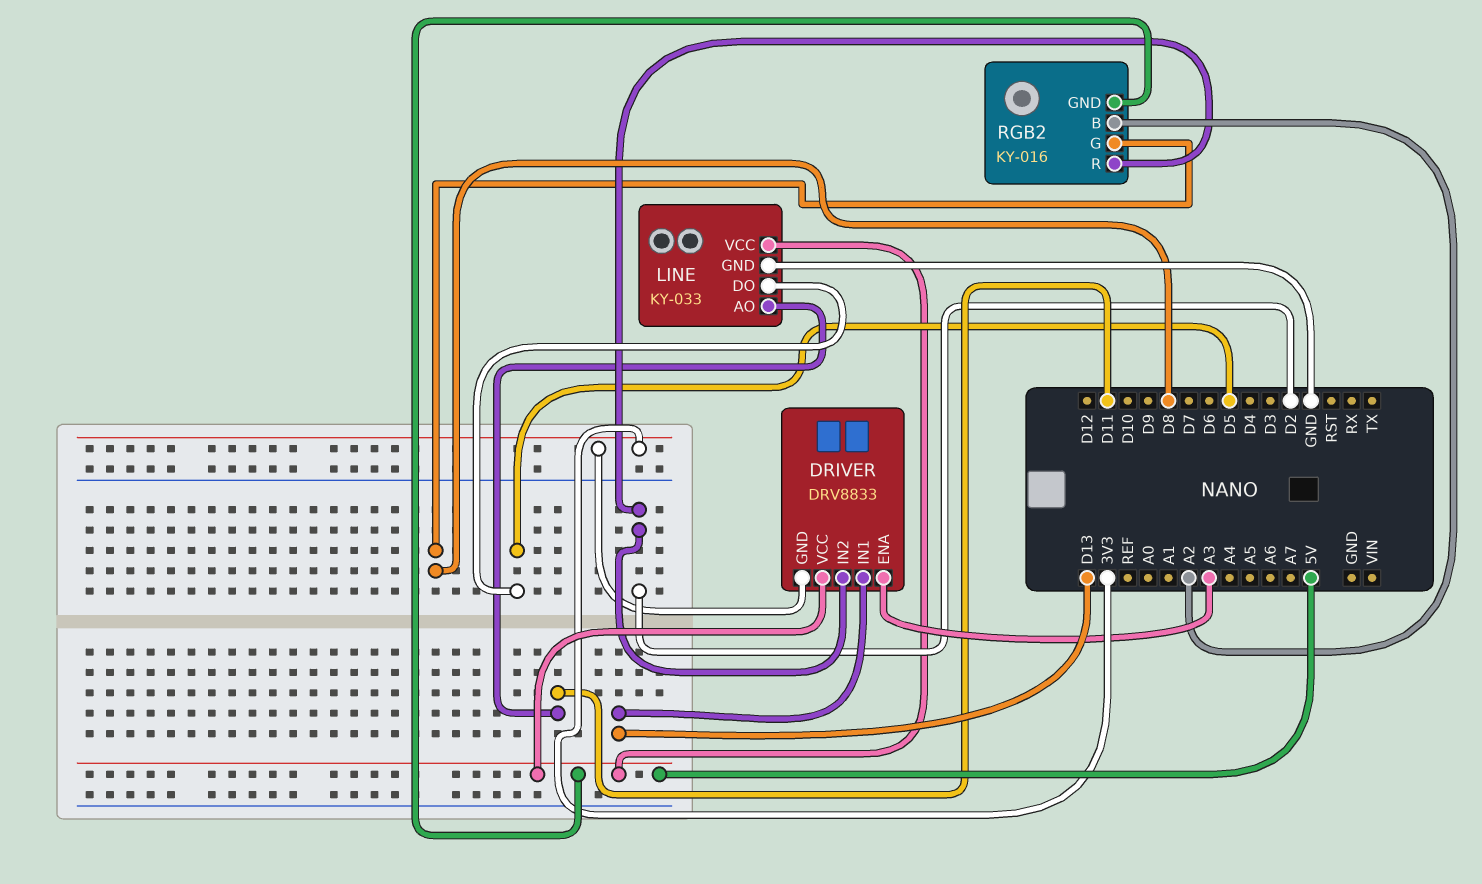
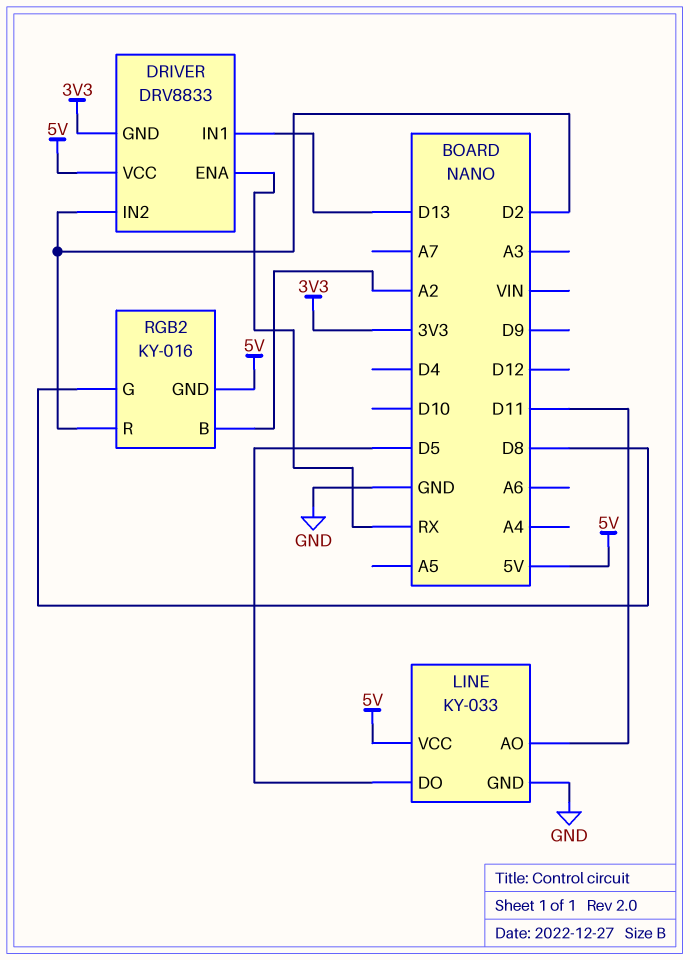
DRIVER pin ENA: A3 -> RX

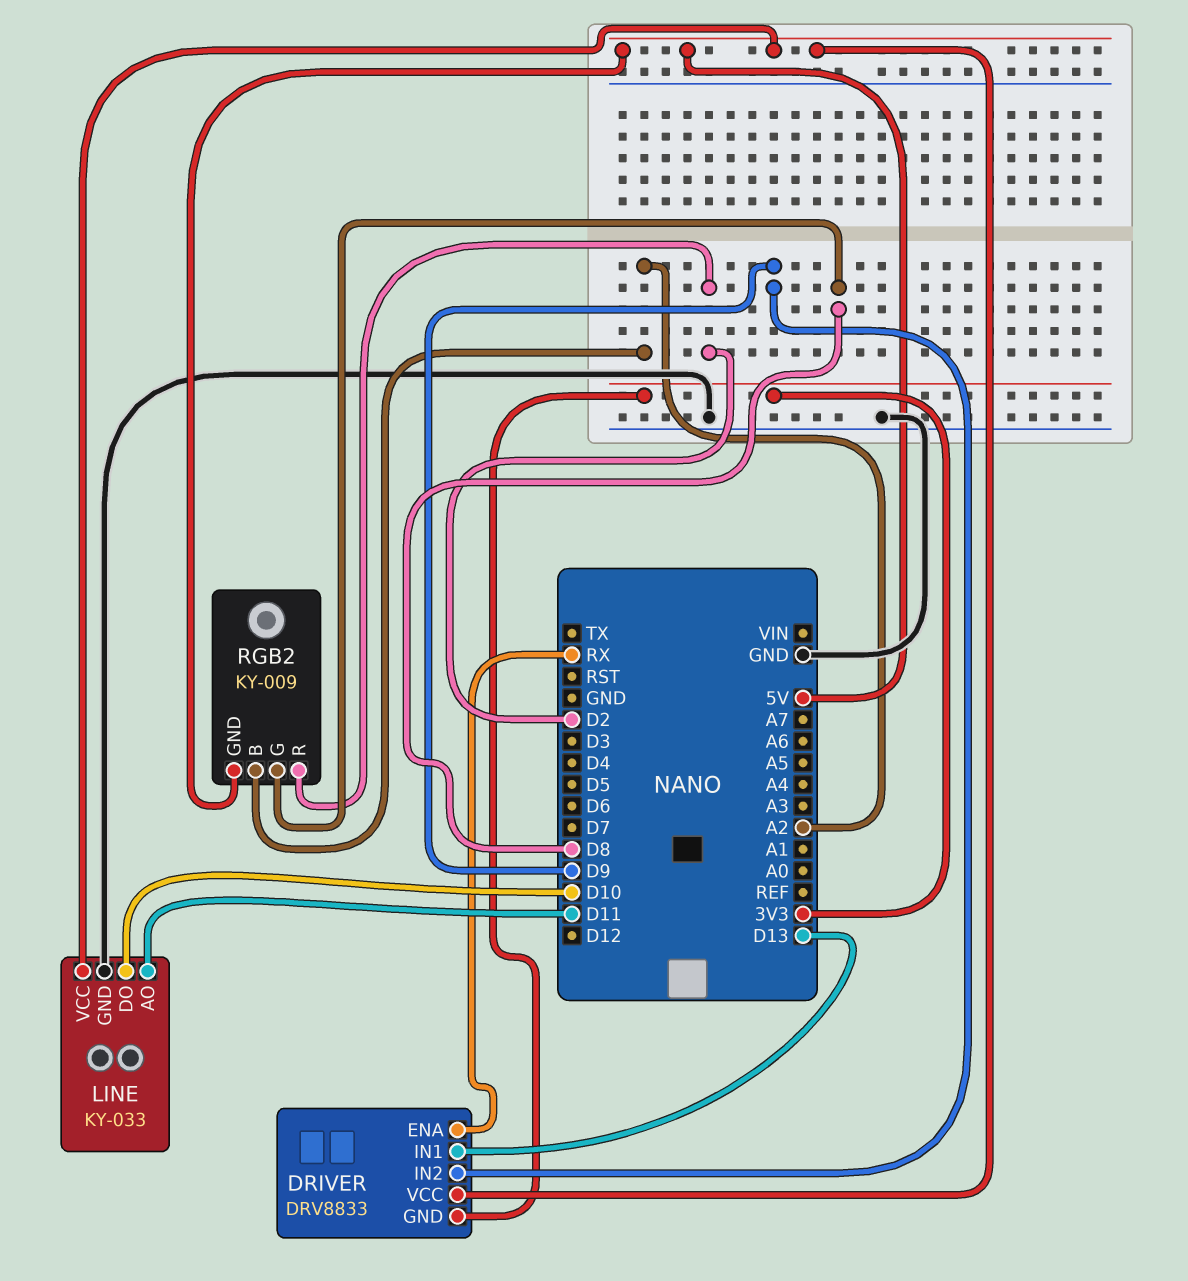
DRIVER pin IN2: D2 -> D9
LINE pin DO: D5 -> D10
RGB2: KY-016 -> KY-009

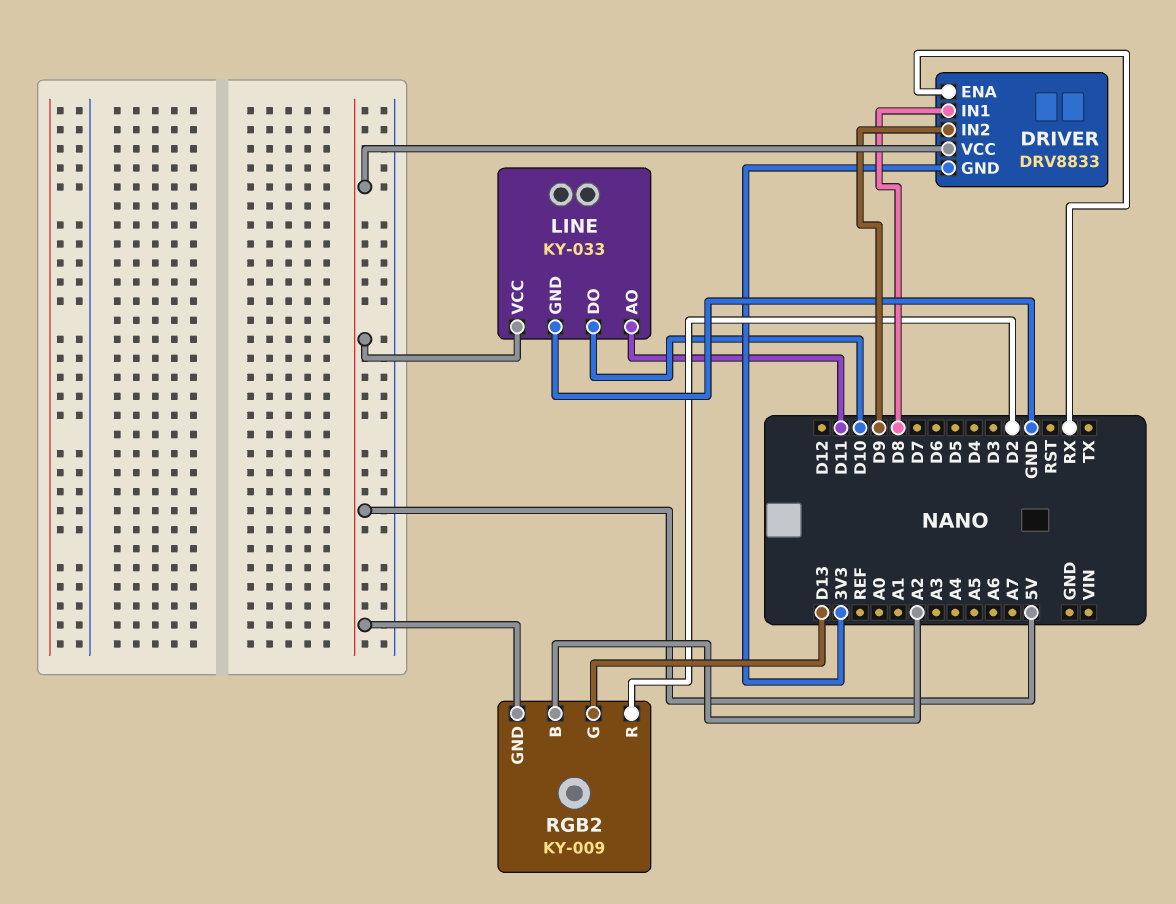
DRIVER pin IN1: D13 -> D8
RGB2 pin G: D8 -> D13

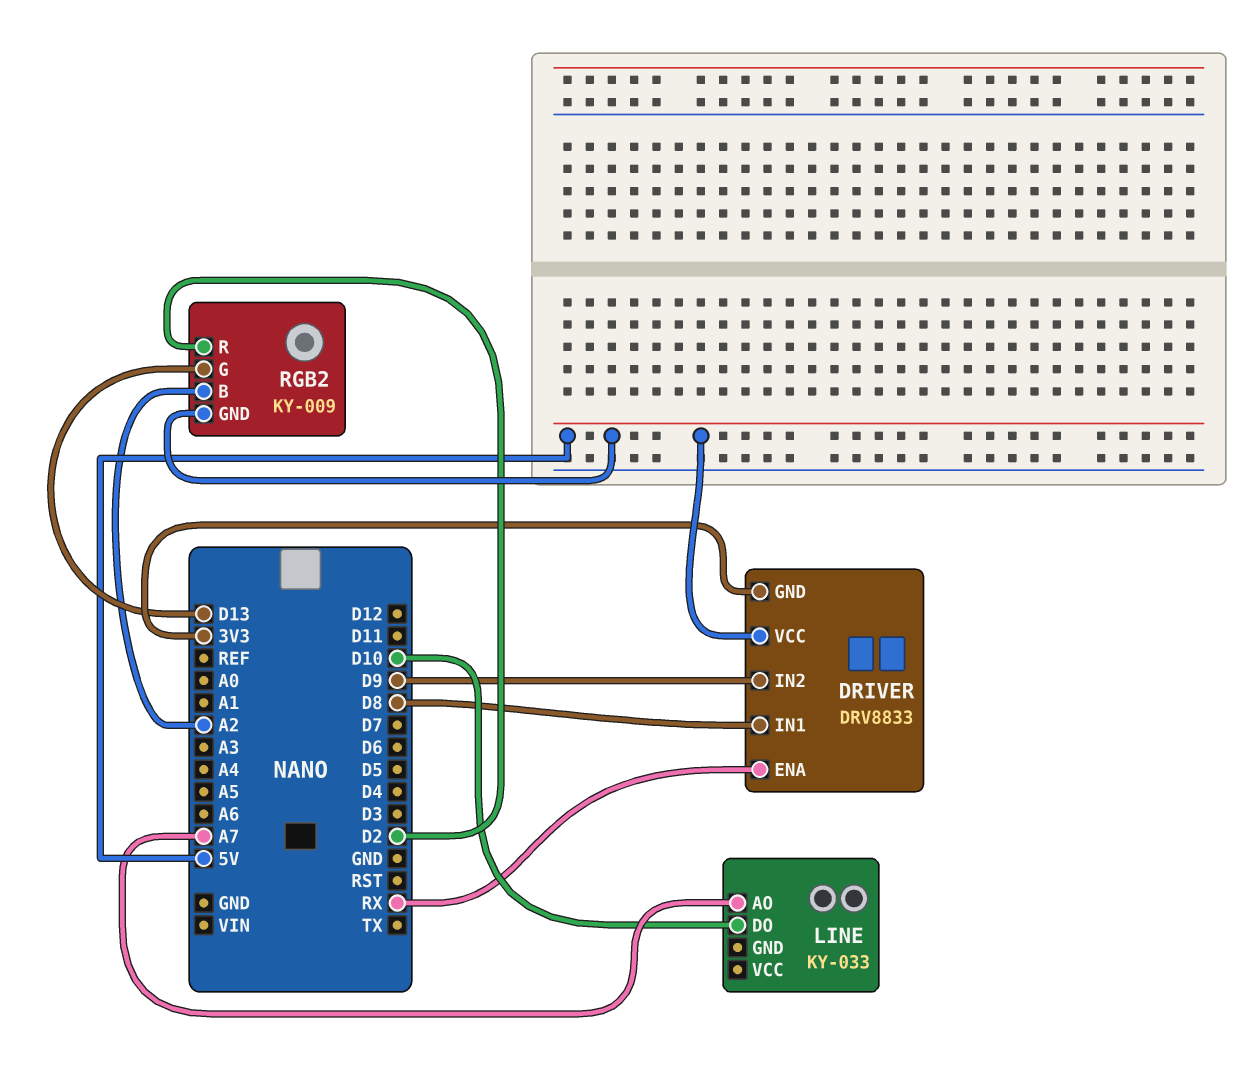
LINE pin AO: D11 -> A7
LINE pin GND: GND -> none
LINE pin VCC: 5V -> none

